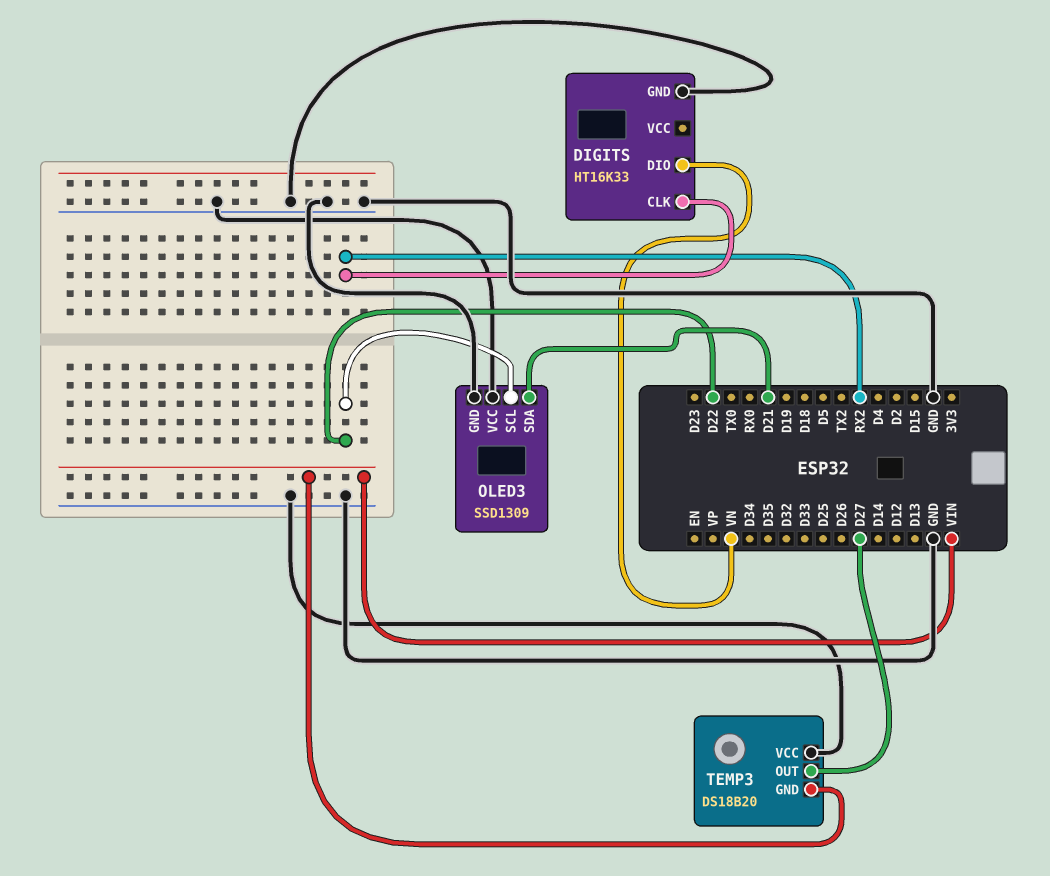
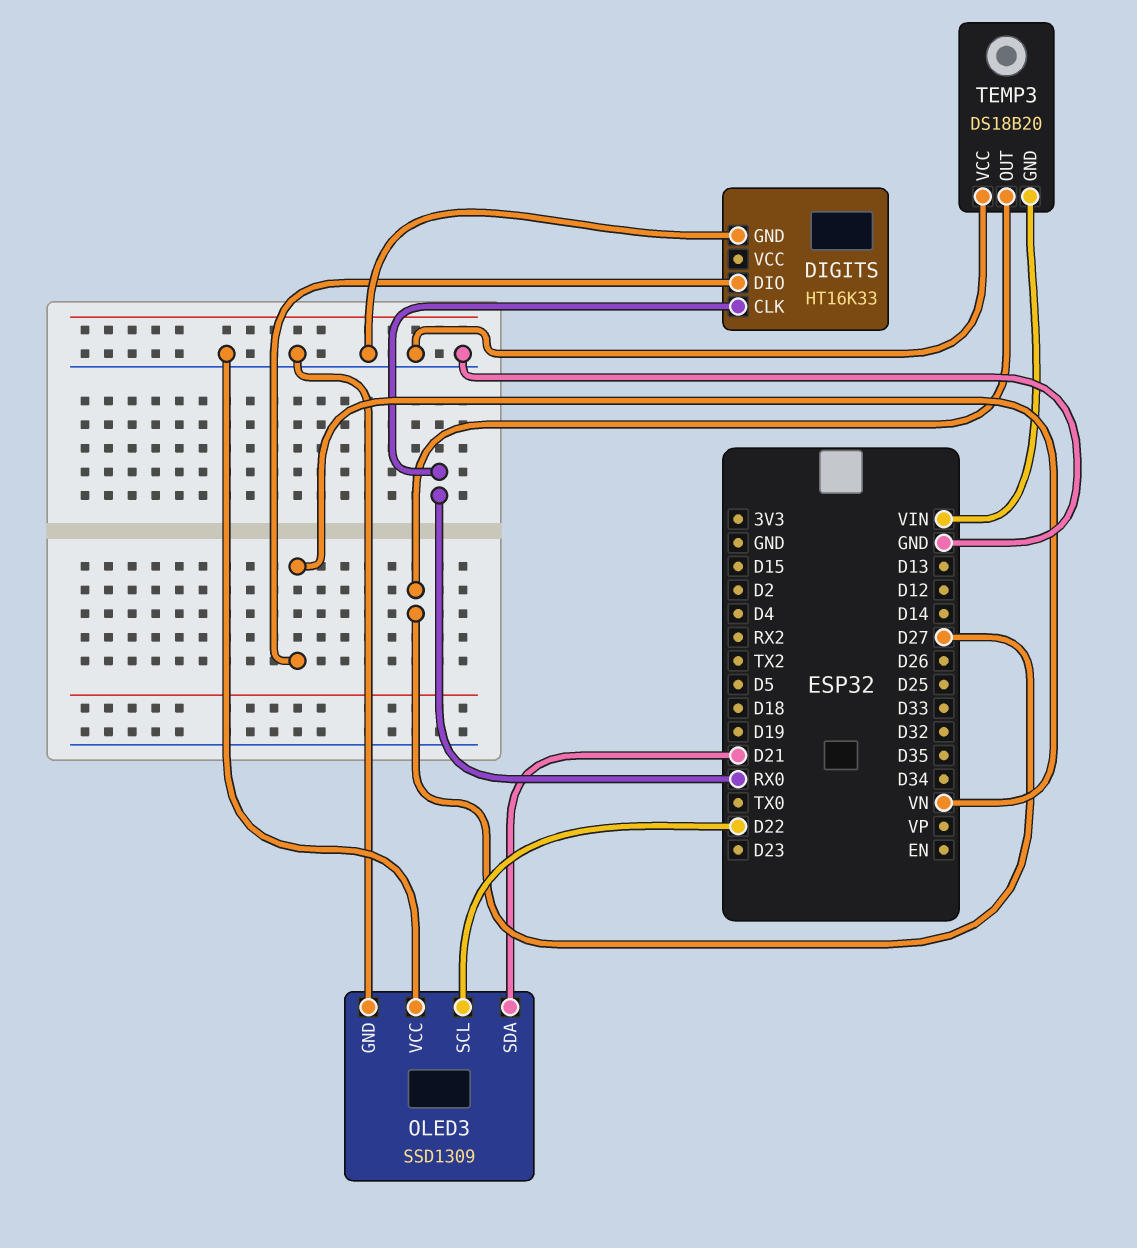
DIGITS pin CLK: RX2 -> RX0

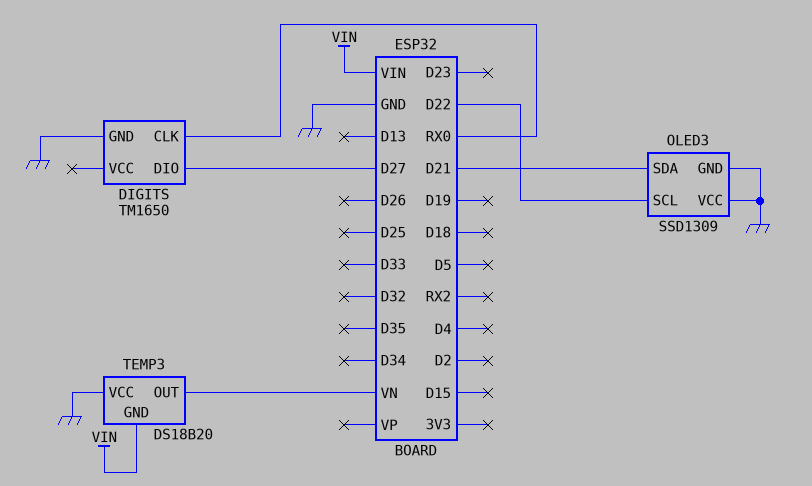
DIGITS: HT16K33 -> TM1650
DIGITS pin DIO: VN -> D27
TEMP3 pin OUT: D27 -> VN

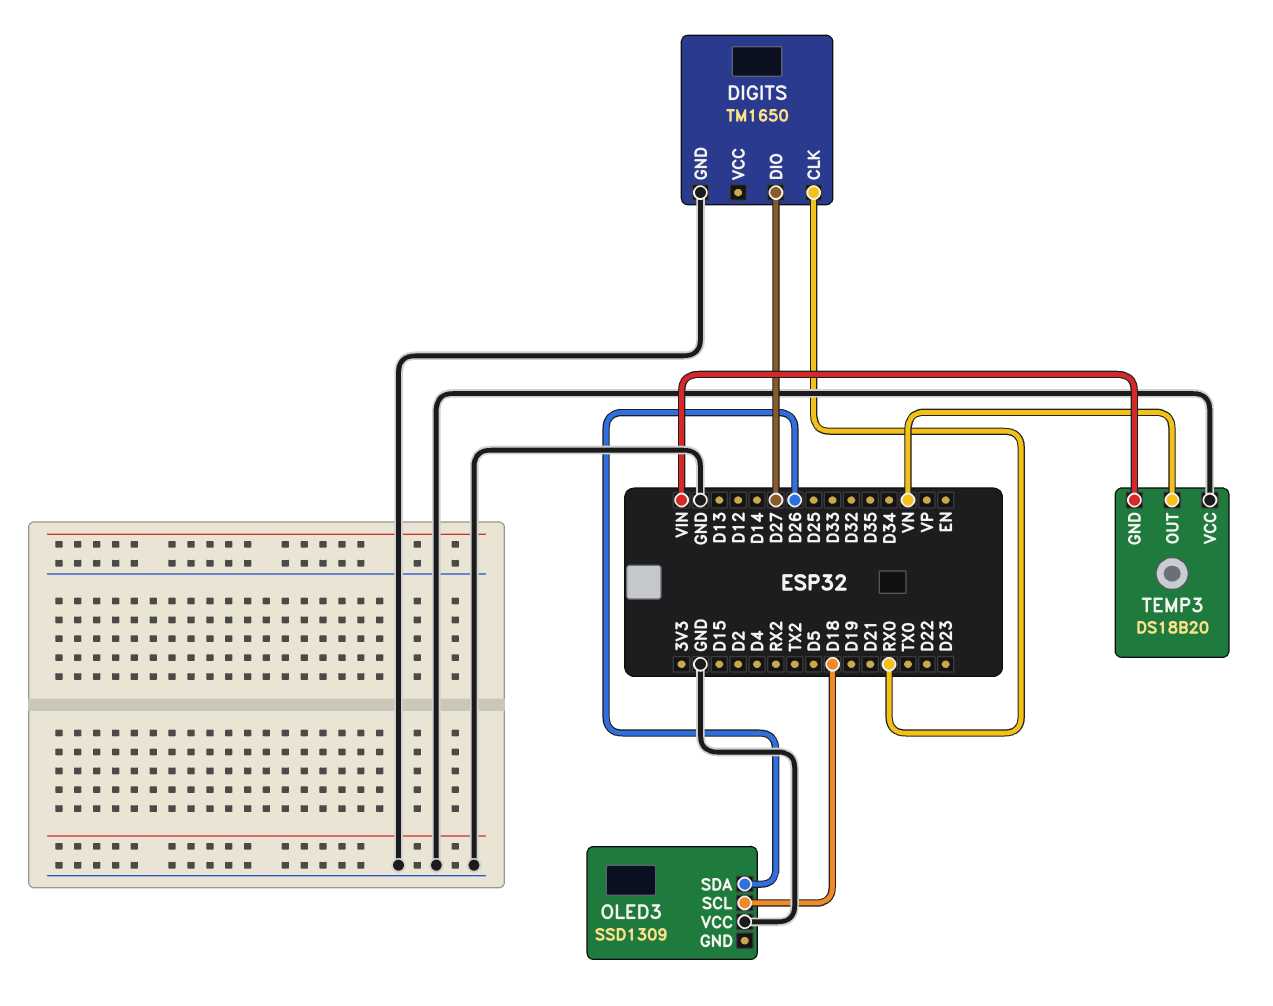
OLED3 pin GND: GND -> none
OLED3 pin SCL: D22 -> D18
OLED3 pin SDA: D21 -> D26

